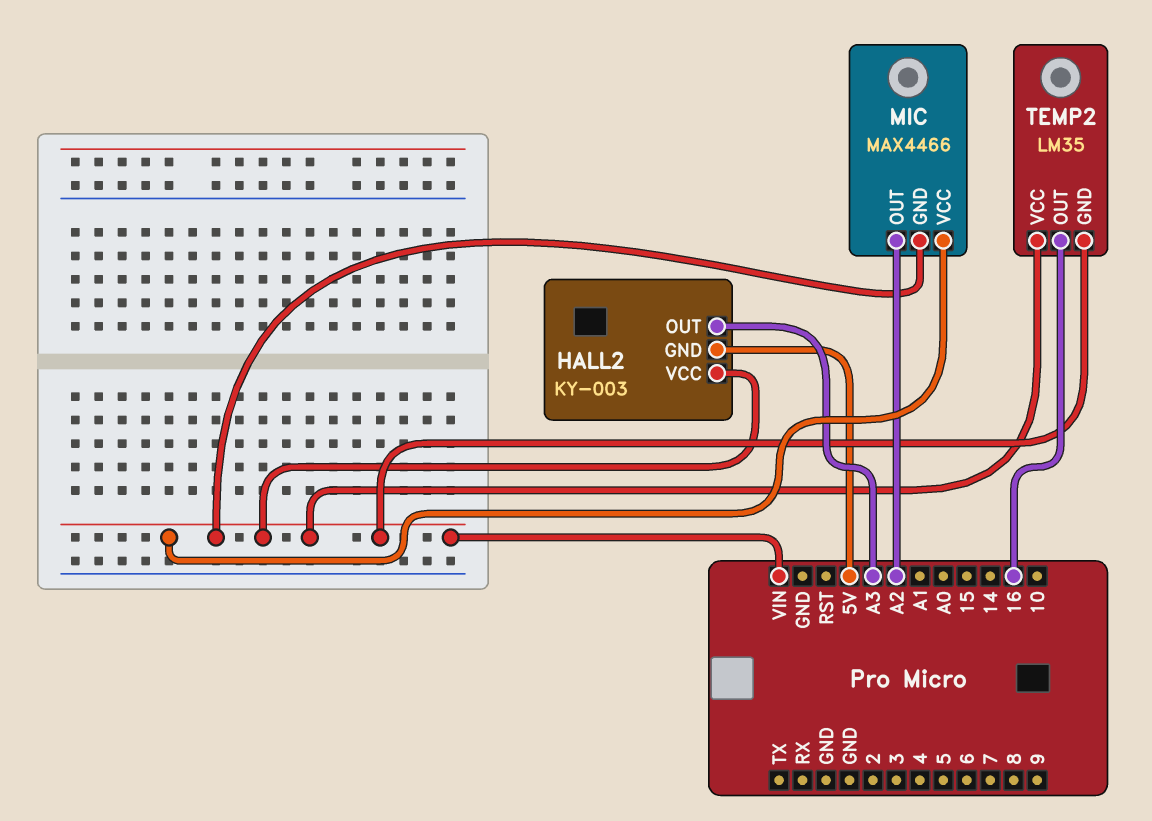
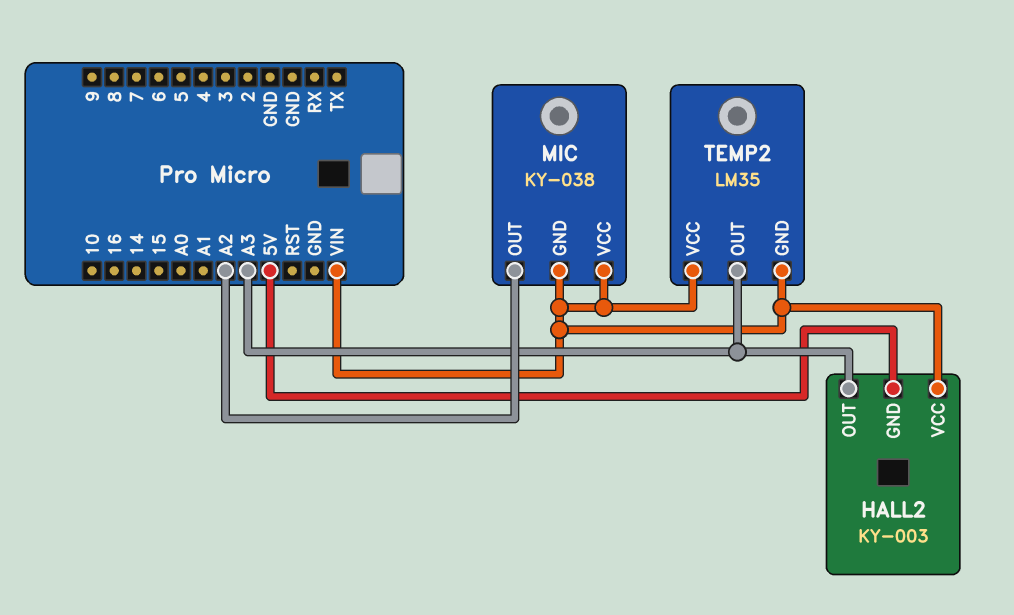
MIC: MAX4466 -> KY-038
TEMP2 pin OUT: 16 -> A3

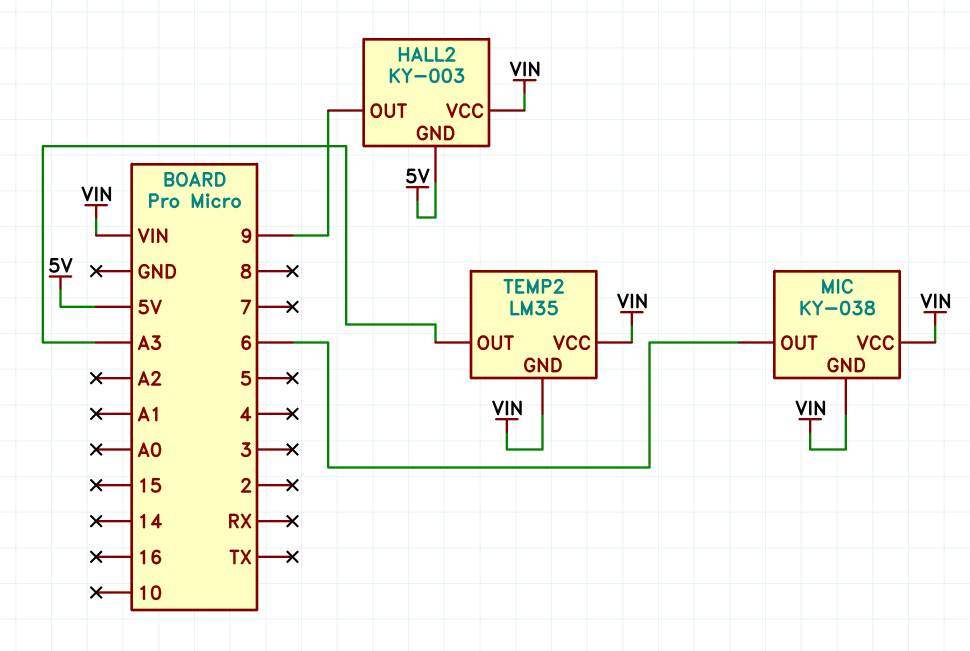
HALL2 pin OUT: A3 -> 9
MIC pin OUT: A2 -> 6

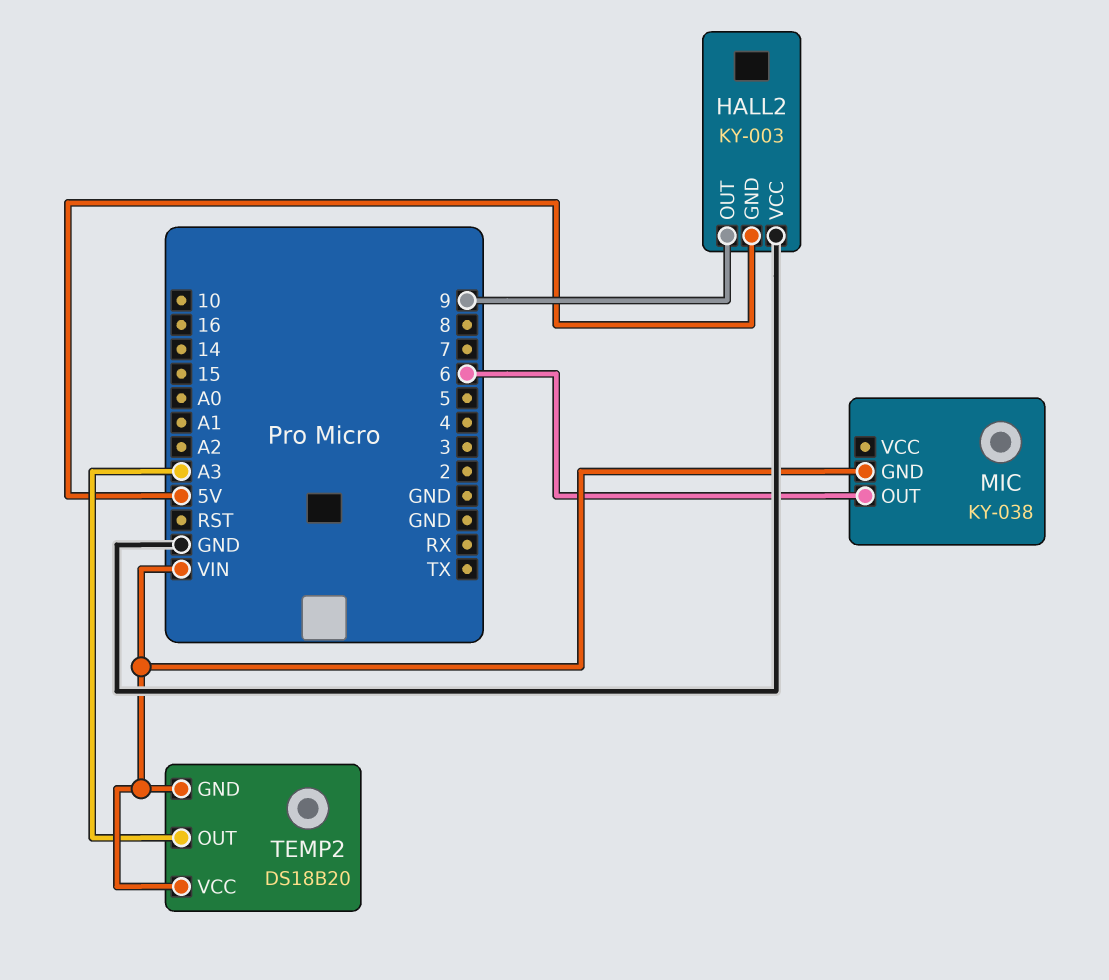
HALL2 pin VCC: VIN -> GND
MIC pin VCC: VIN -> none
TEMP2: LM35 -> DS18B20

